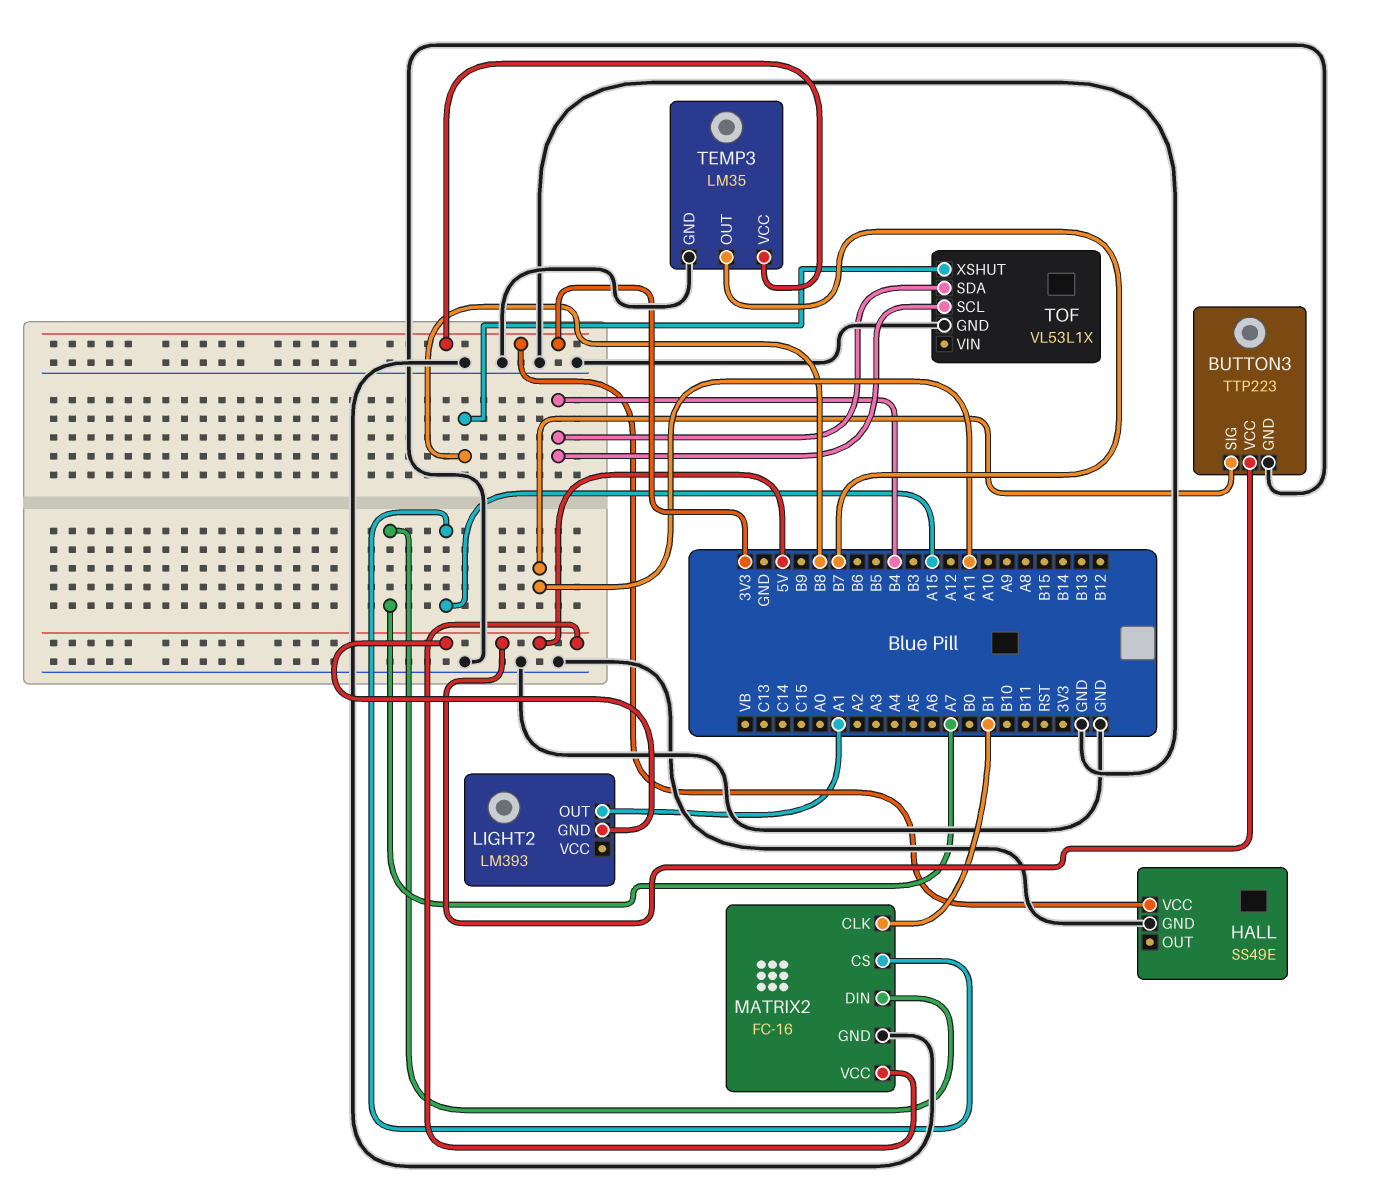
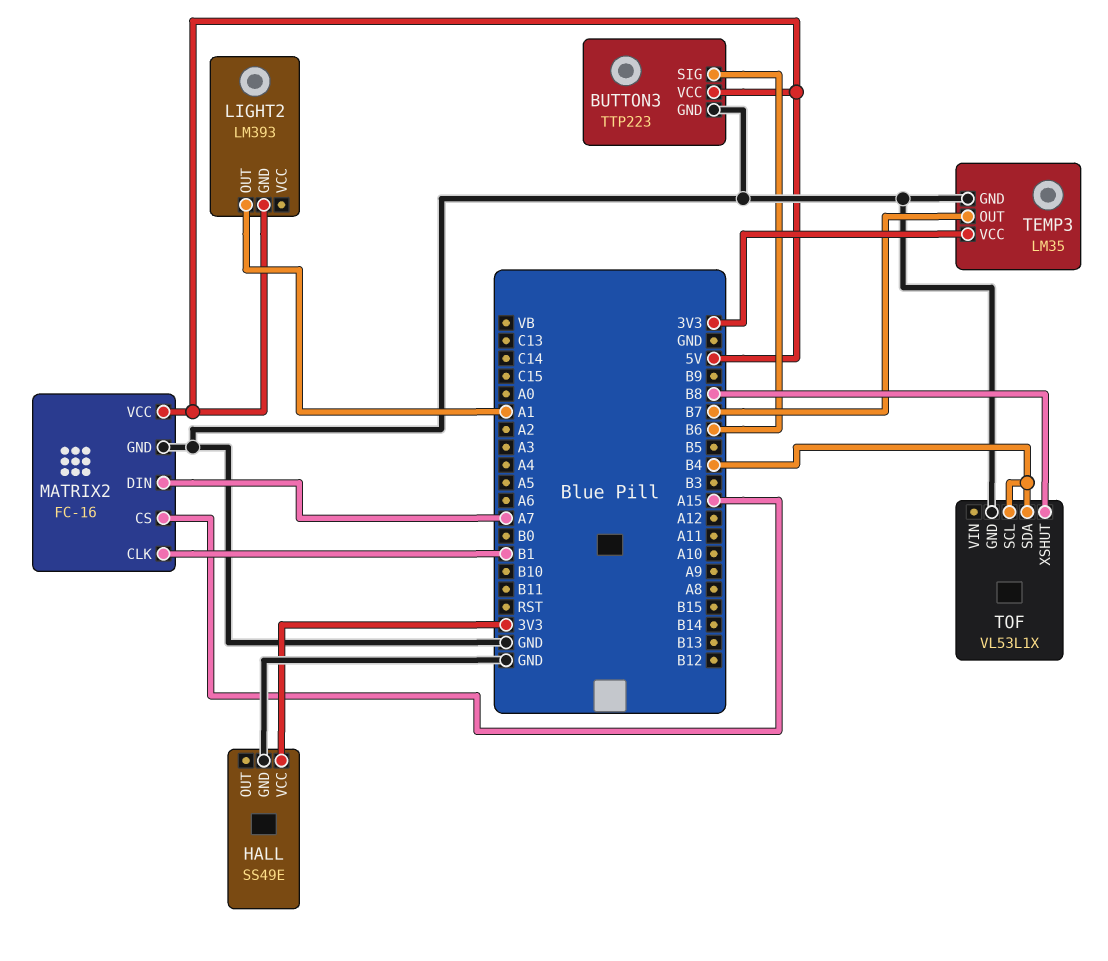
BUTTON3 pin SIG: A11 -> B6

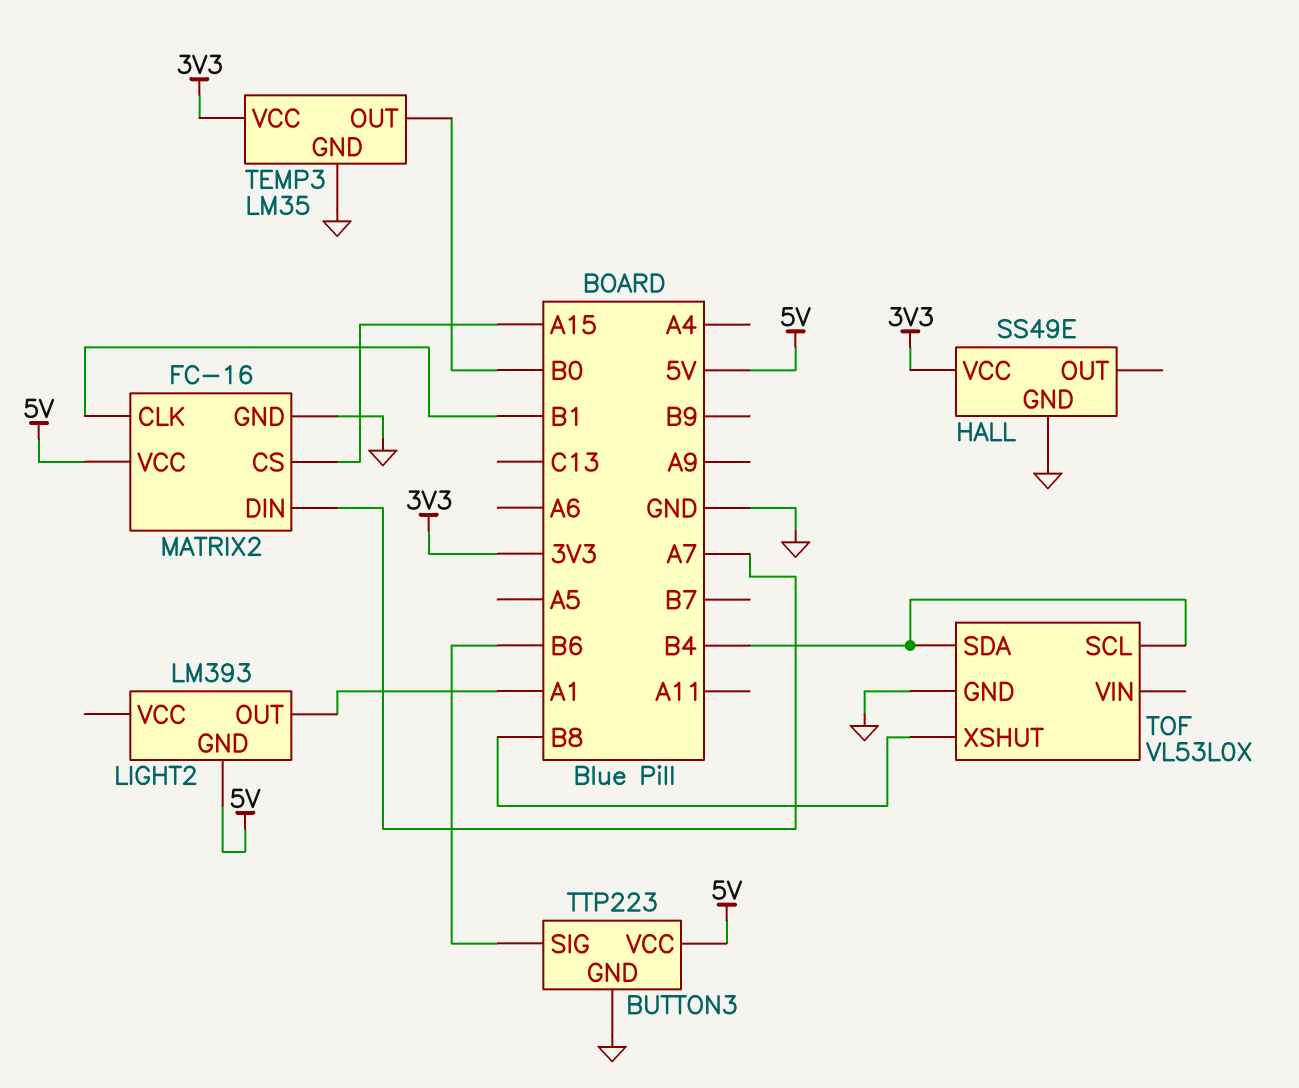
TEMP3 pin OUT: B7 -> B0
TOF: VL53L1X -> VL53L0X

